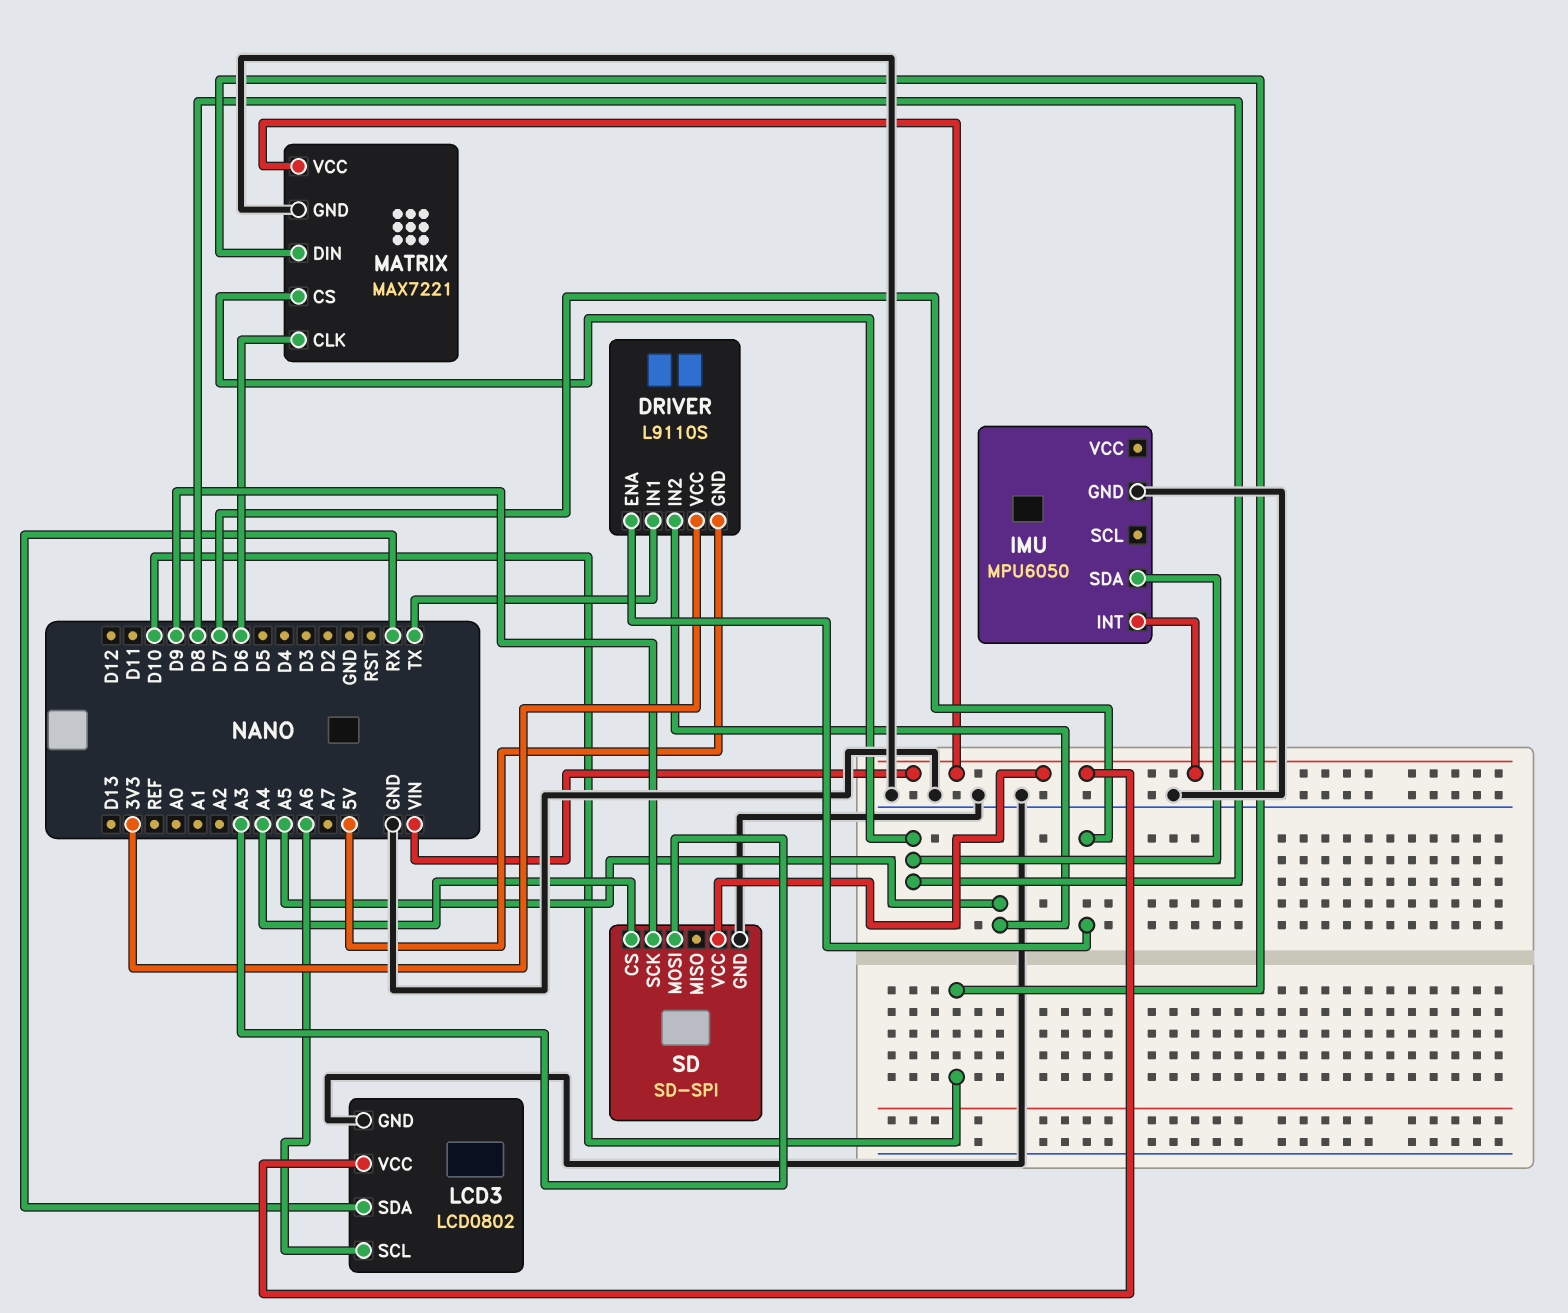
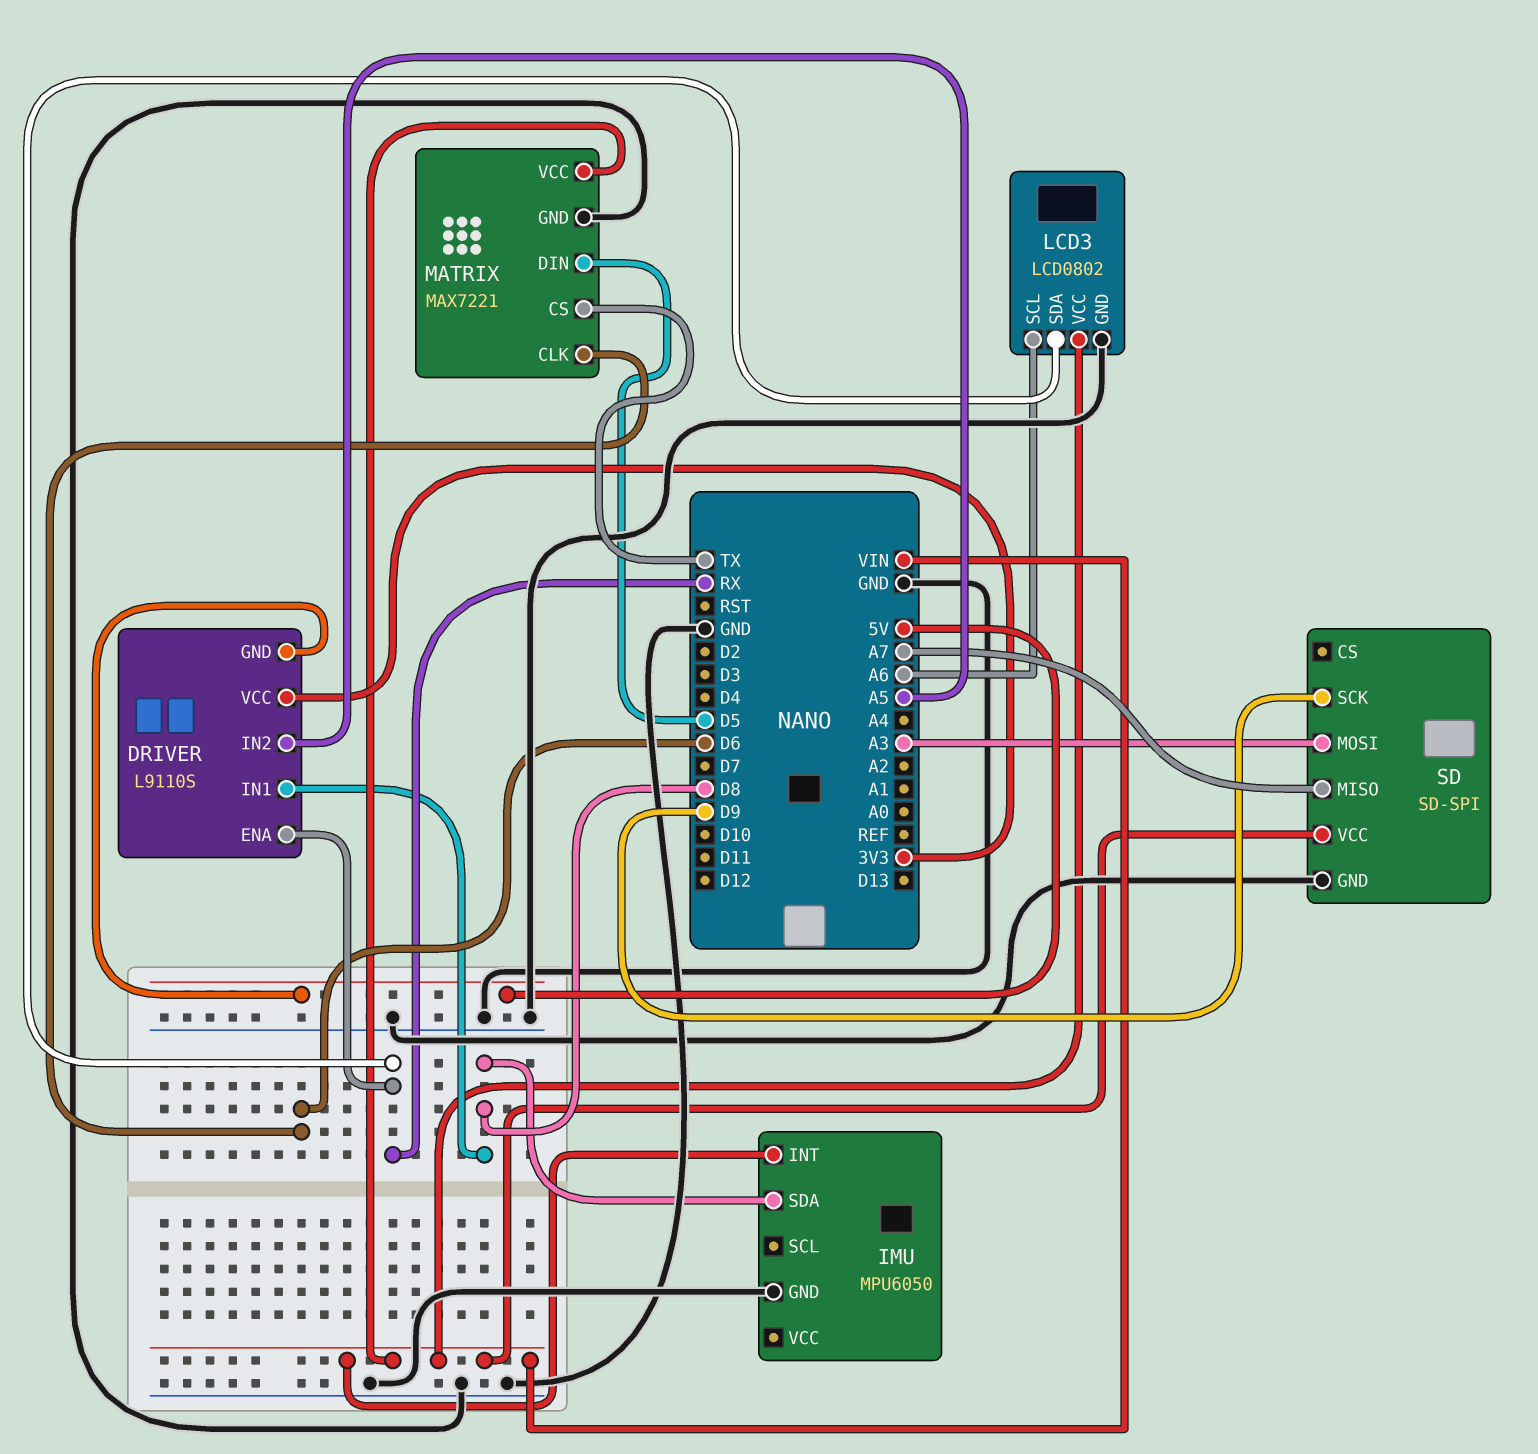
DRIVER pin ENA: D7 -> RX
DRIVER pin IN1: TX -> D8
MATRIX pin CS: D8 -> TX
MATRIX pin DIN: D10 -> D5
SD pin CS: A4 -> none
SD pin MISO: none -> A7

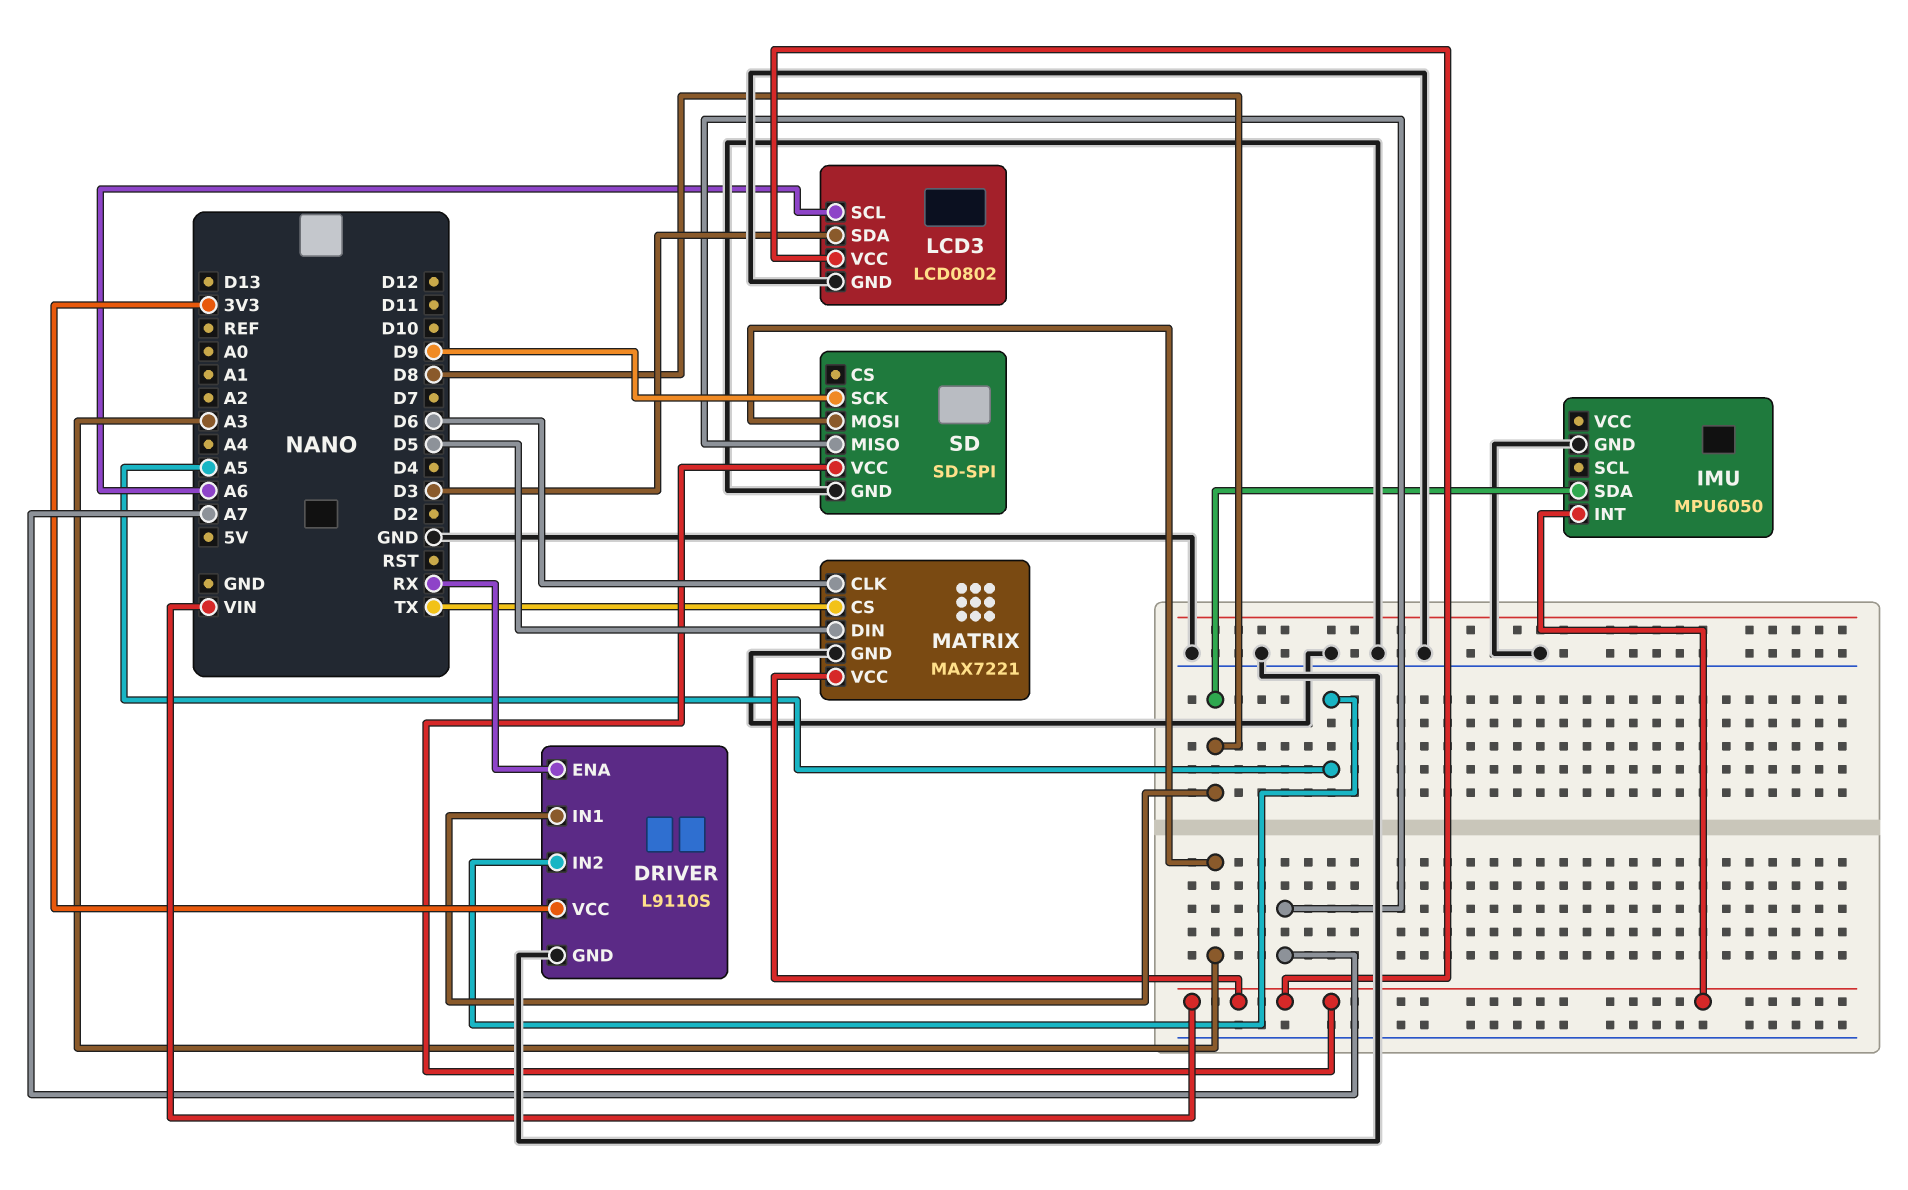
DRIVER pin GND: 5V -> GND
LCD3 pin SDA: RX -> D3

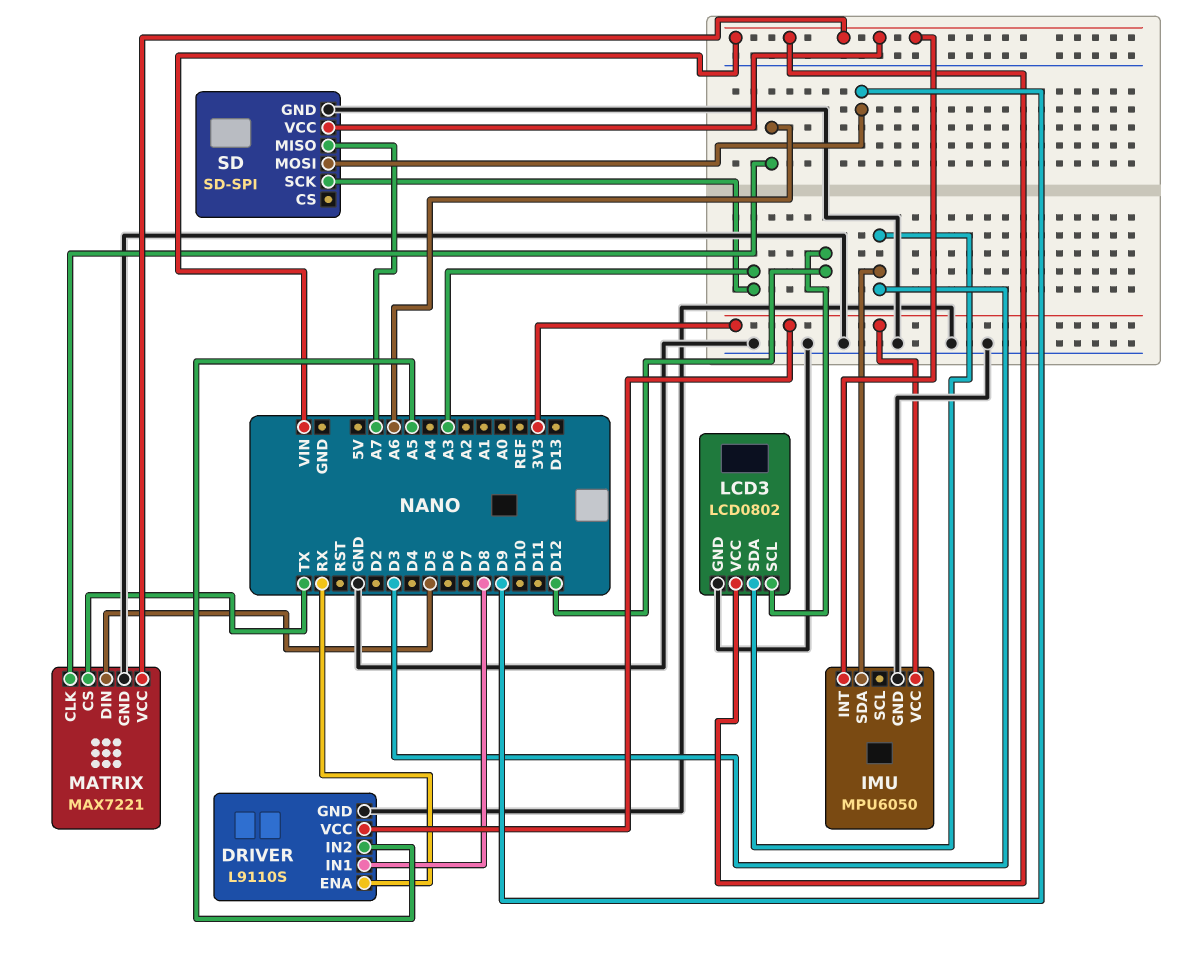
IMU pin SDA: D8 -> D3
IMU pin VCC: none -> 3V3
LCD3 pin SCL: A6 -> D12
MATRIX pin CLK: D6 -> A6
SD pin MOSI: A3 -> D9
SD pin SCK: D9 -> A3

